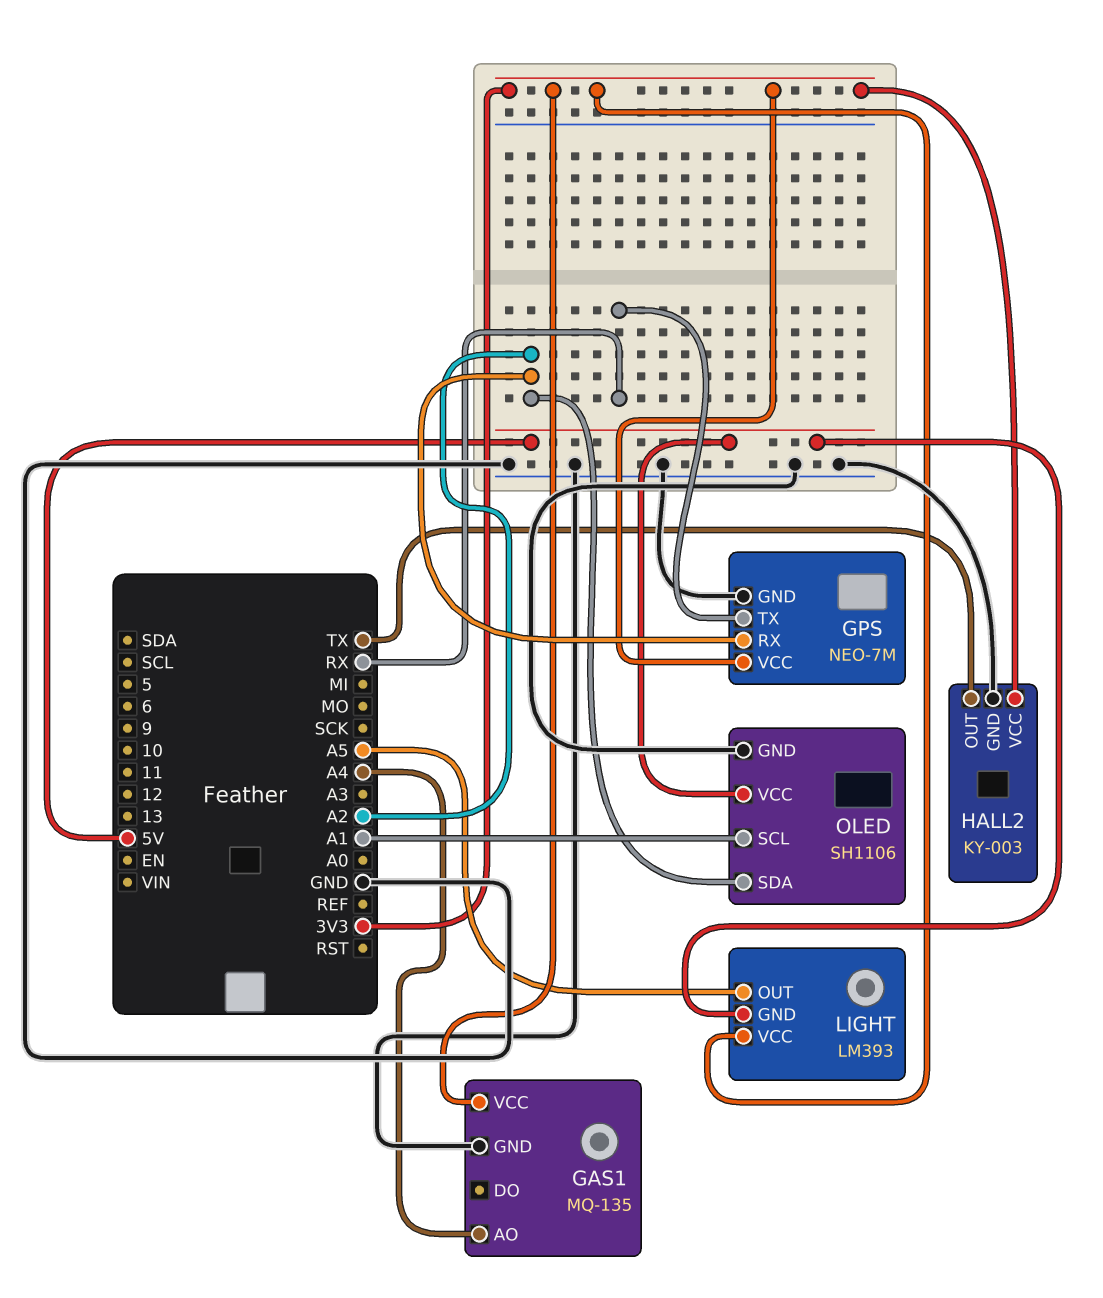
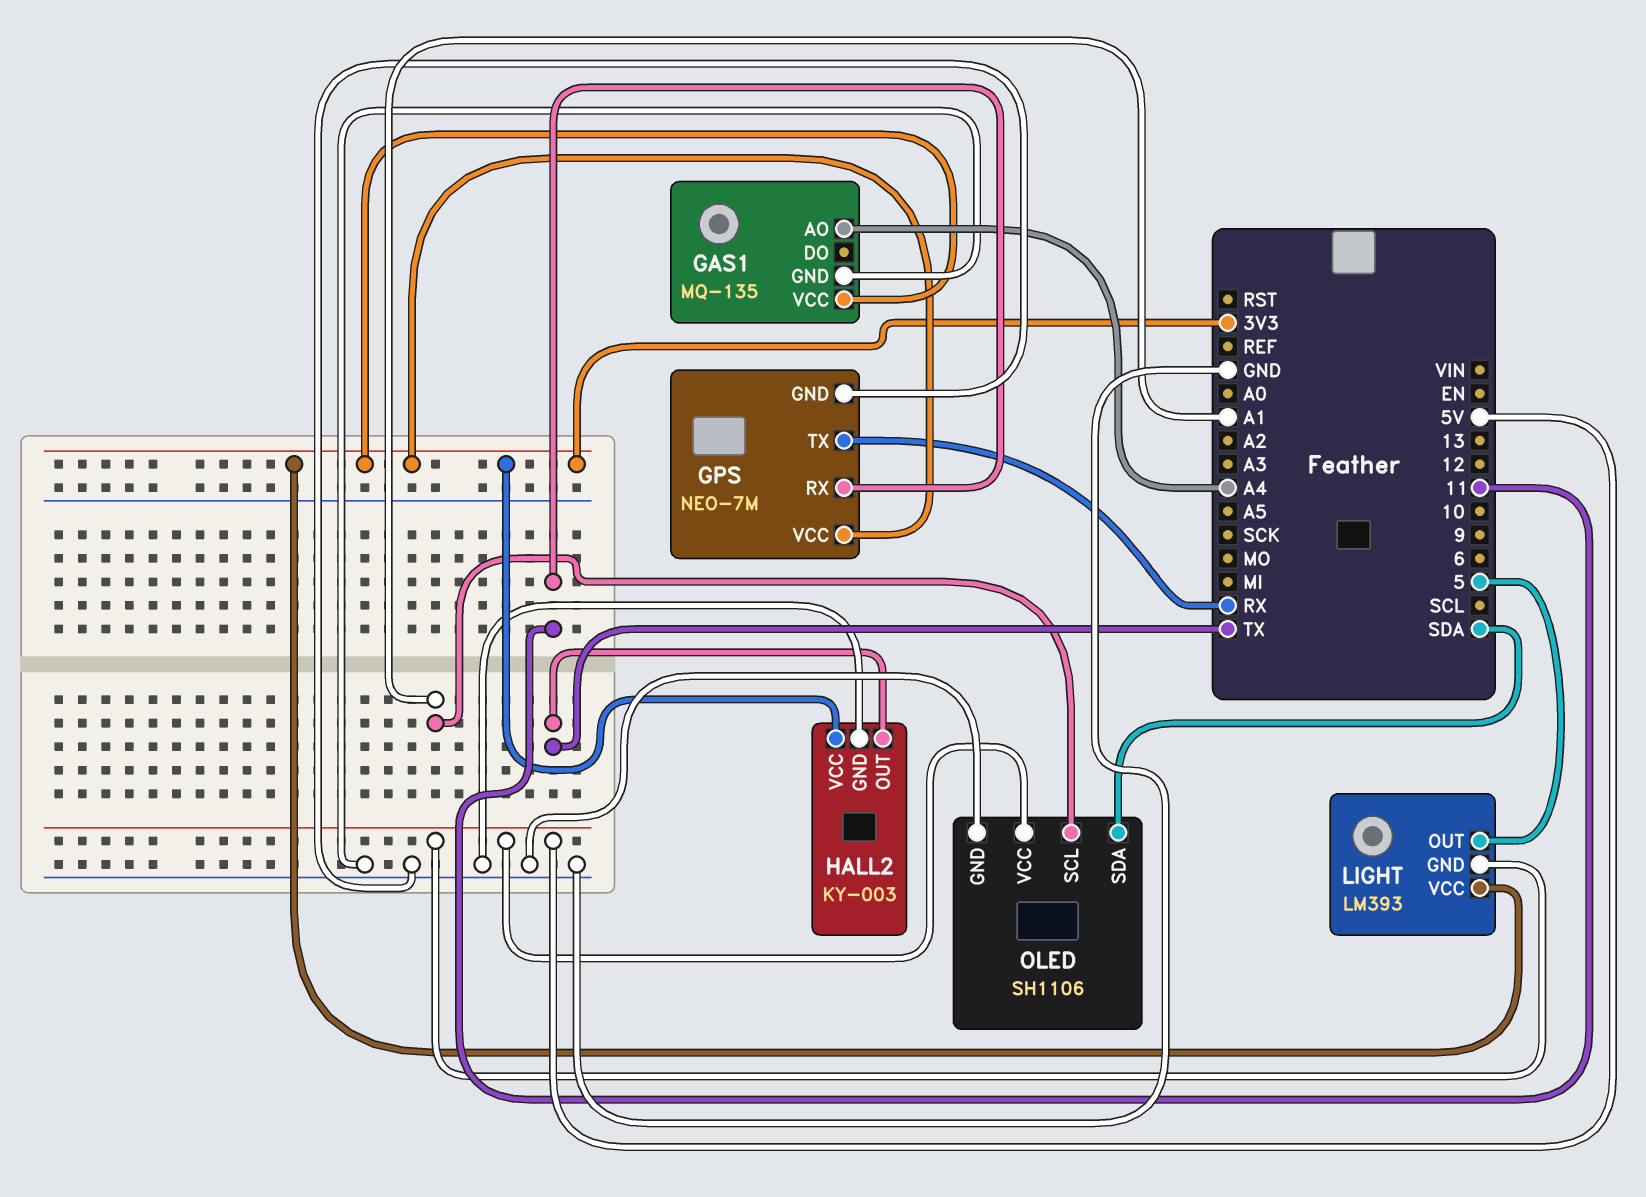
GPS pin RX: A2 -> 11
LIGHT pin OUT: A5 -> 5
OLED pin SDA: A2 -> SDA

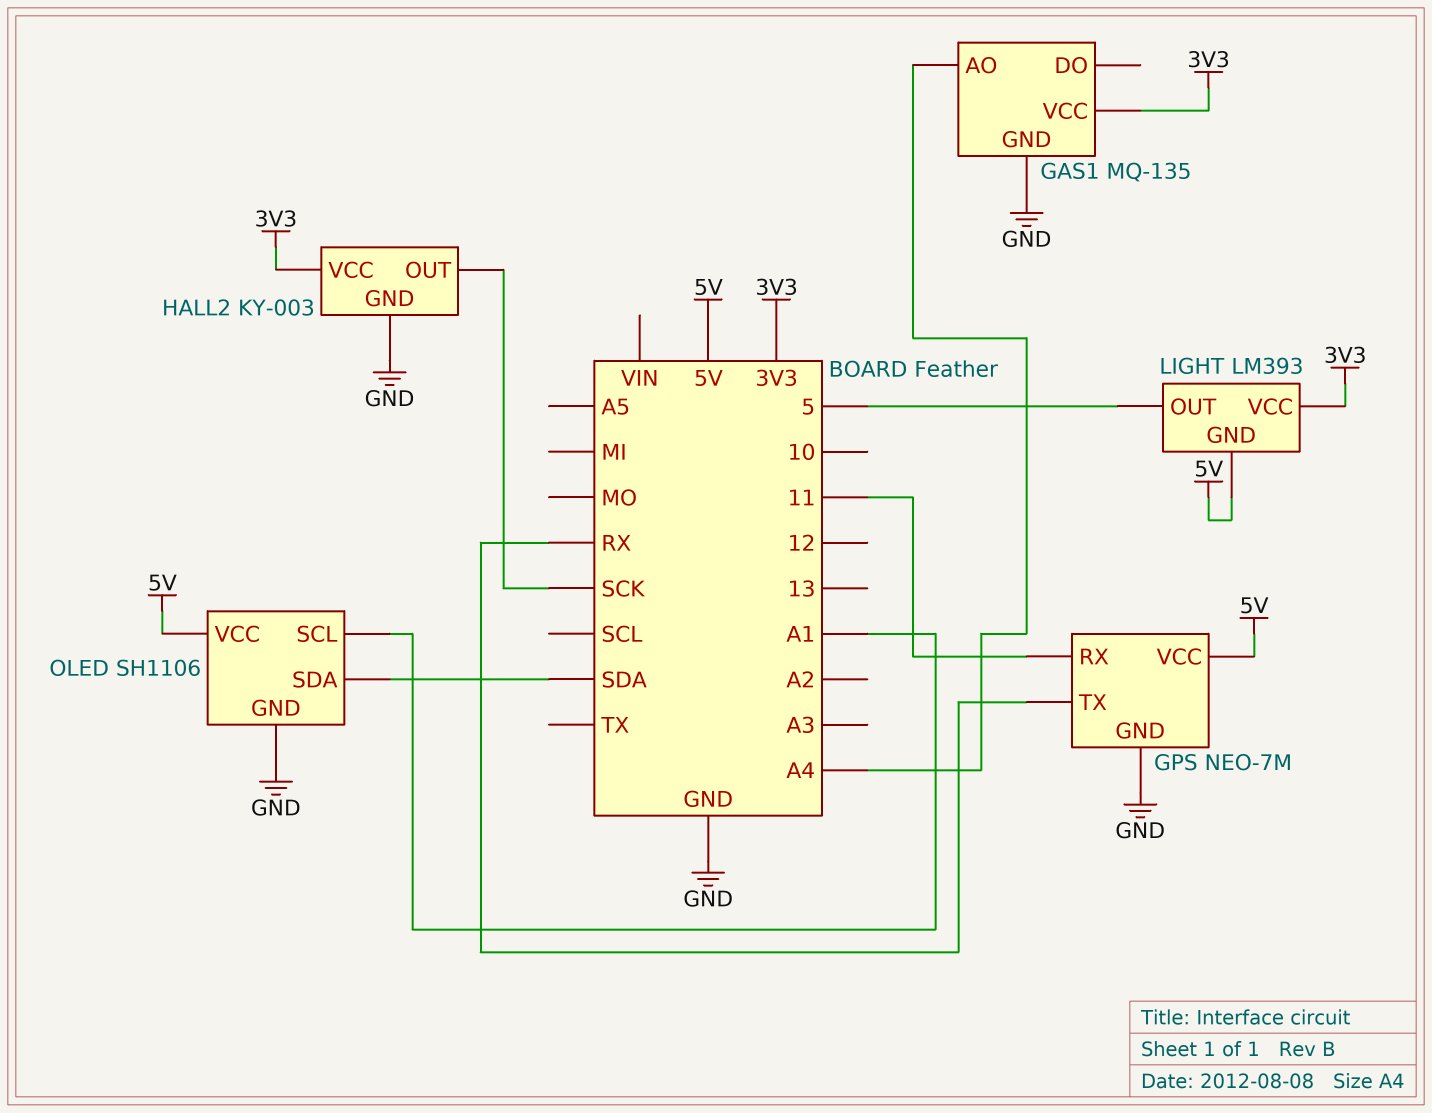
GPS pin VCC: 3V3 -> 5V
HALL2 pin OUT: TX -> SCK

